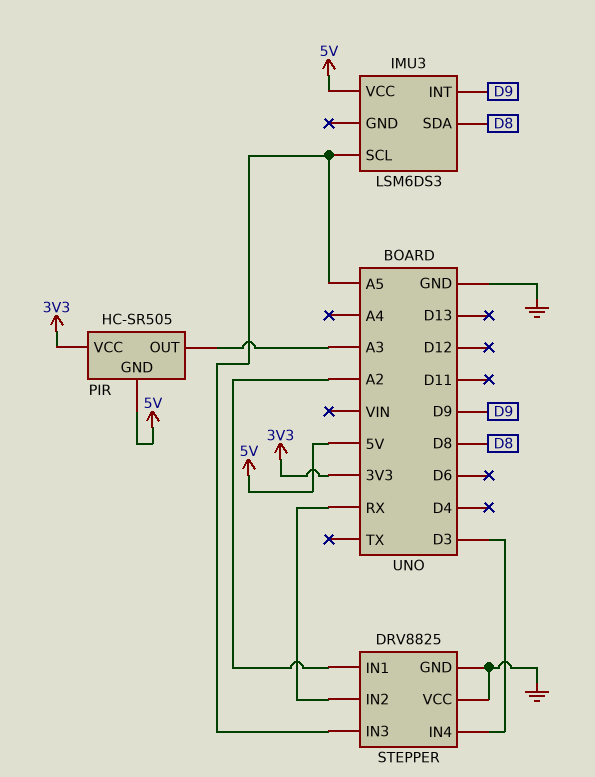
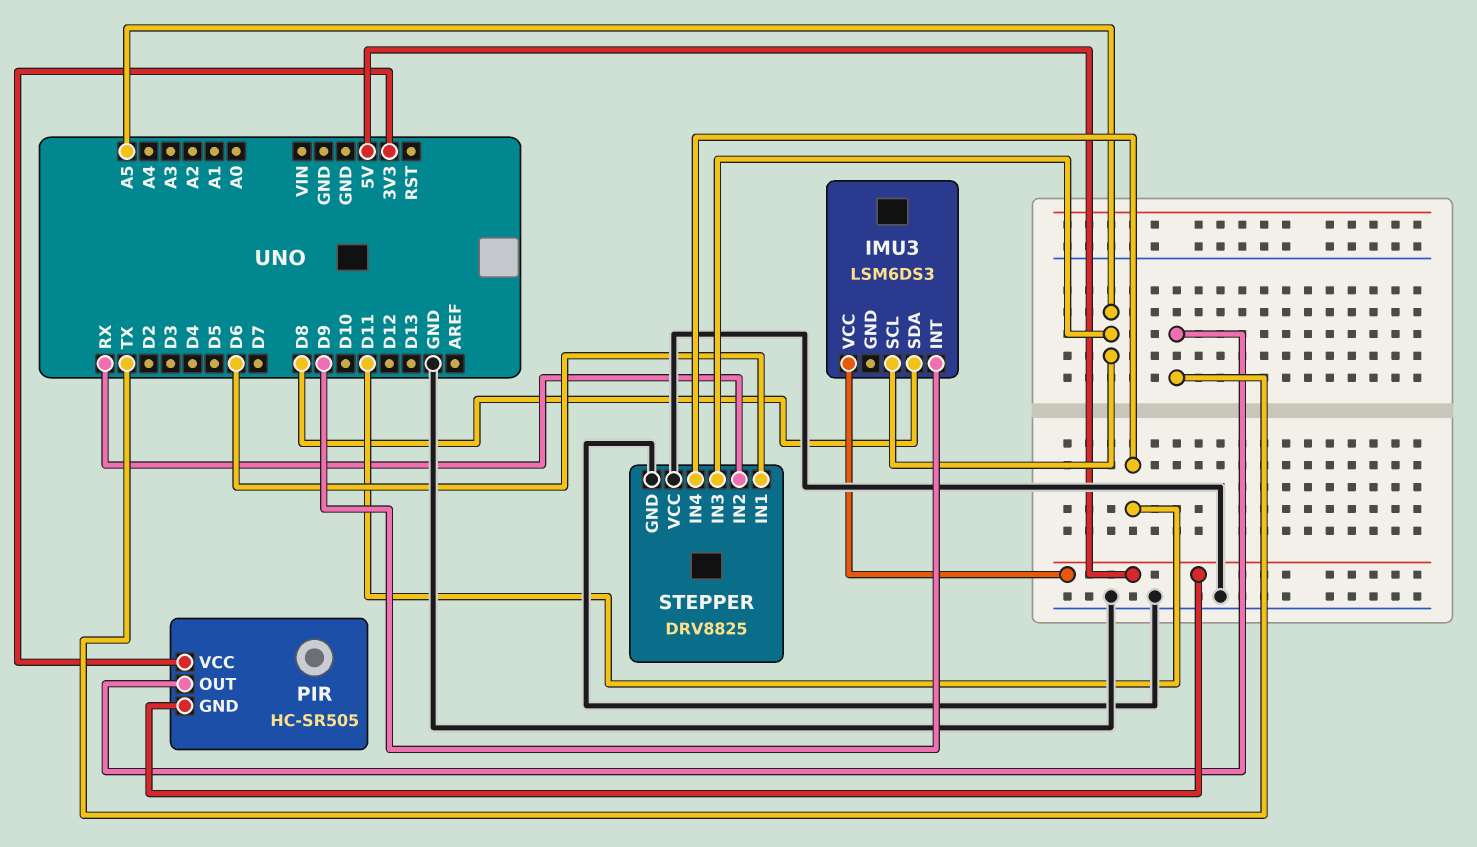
PIR pin OUT: A3 -> TX
STEPPER pin IN1: A2 -> D6
STEPPER pin IN4: D3 -> D11

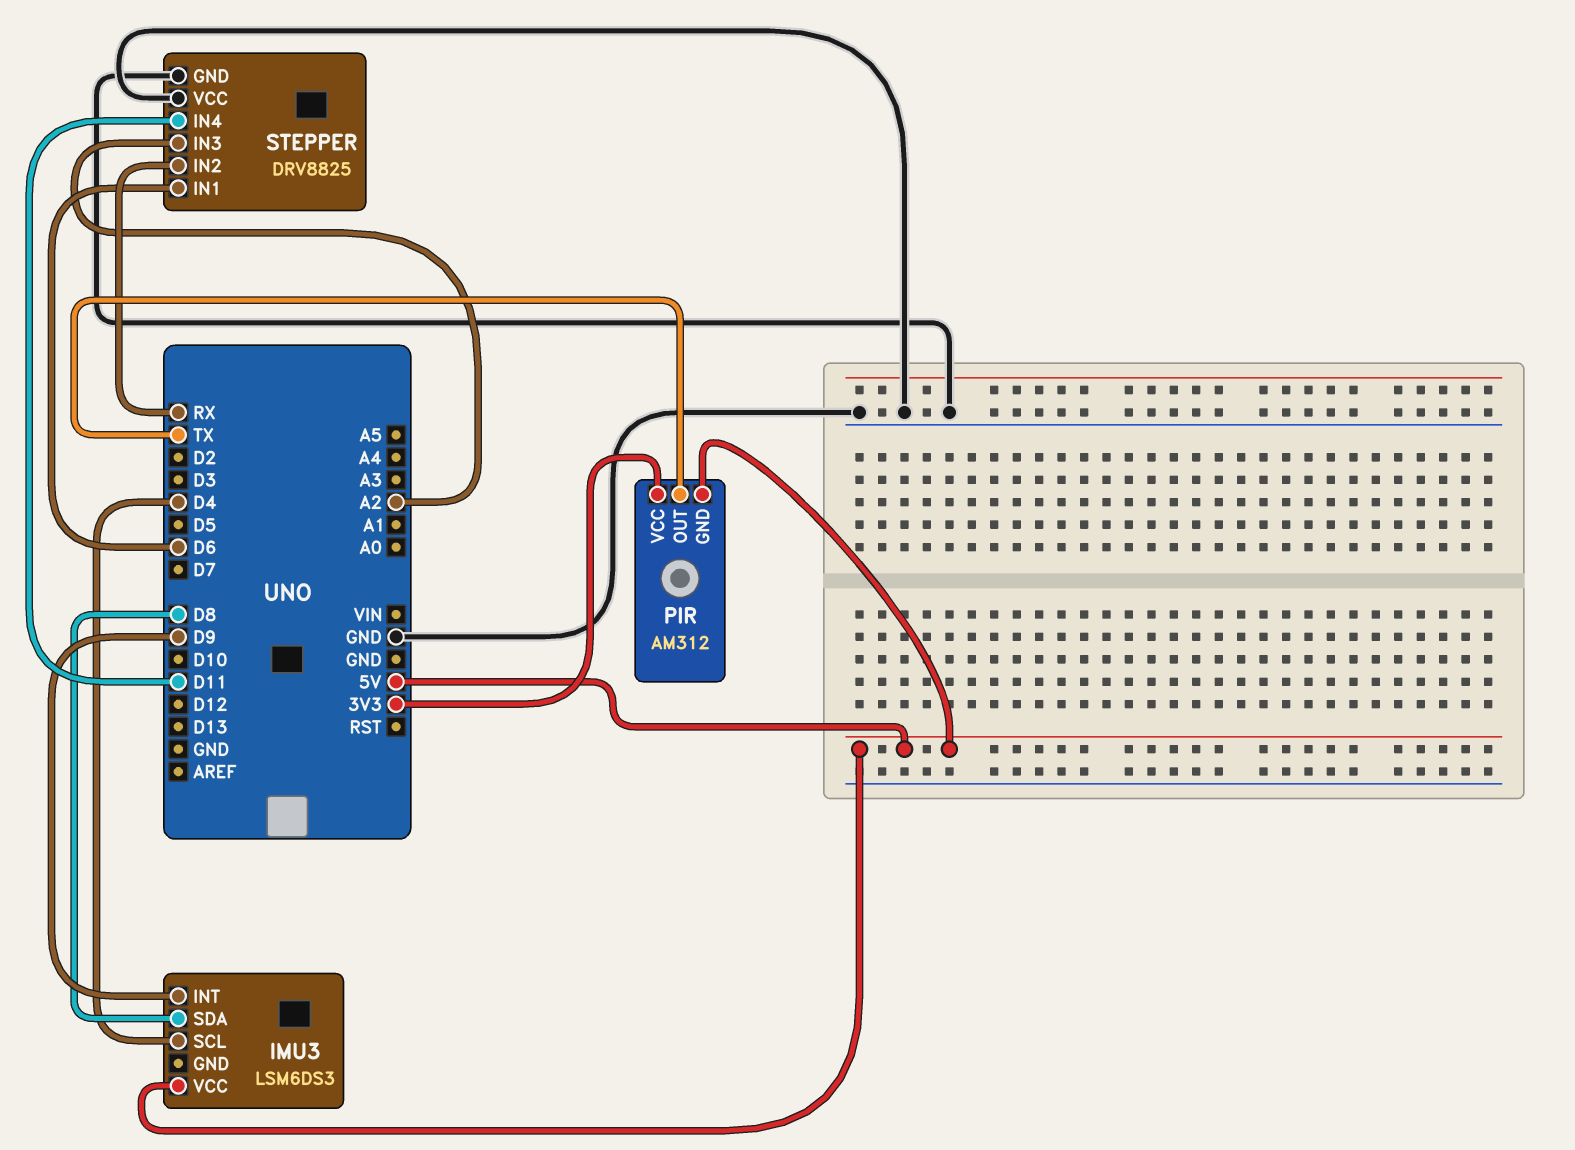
IMU3 pin SCL: A5 -> D4
PIR: HC-SR505 -> AM312
STEPPER pin IN3: A5 -> A2

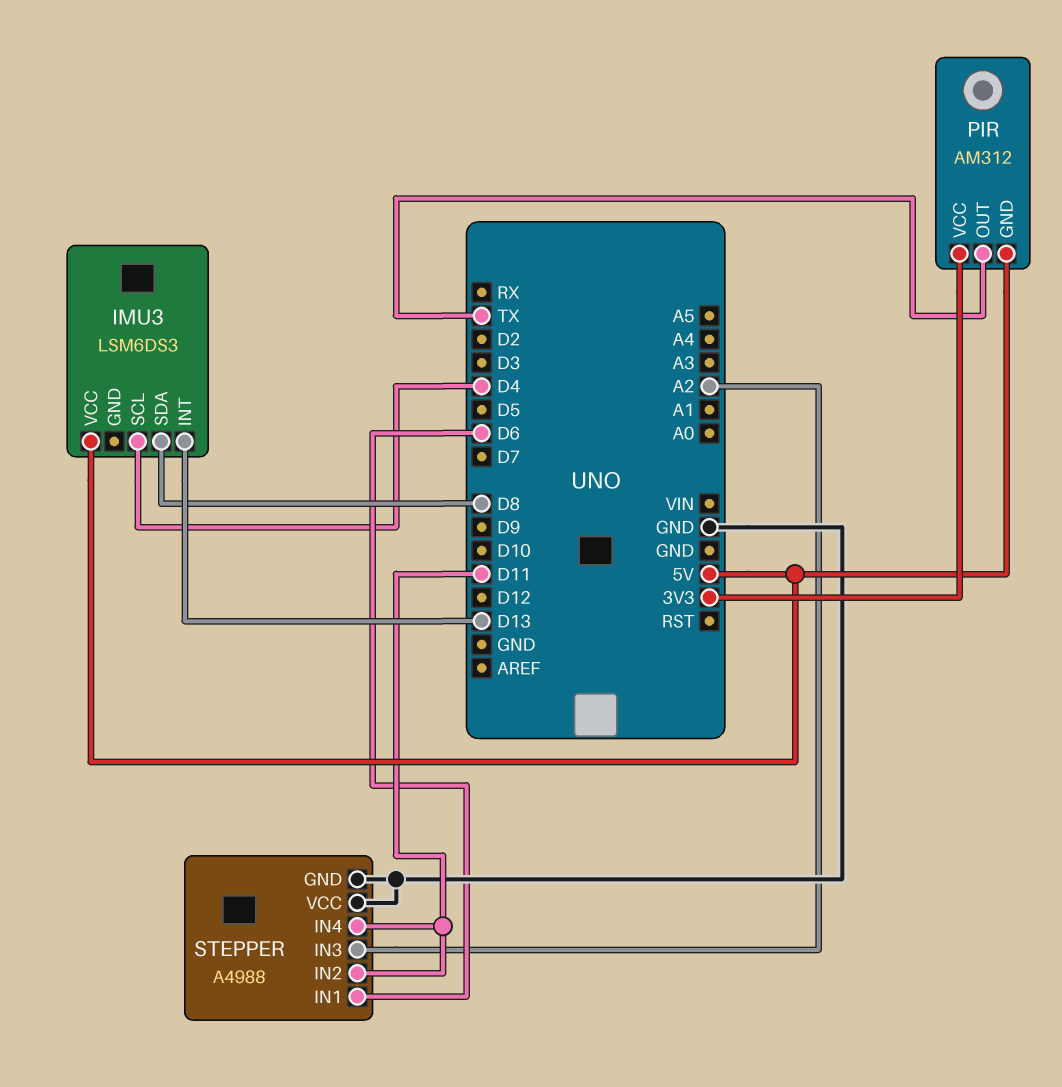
IMU3 pin INT: D9 -> D13
STEPPER: DRV8825 -> A4988
STEPPER pin IN2: RX -> D11

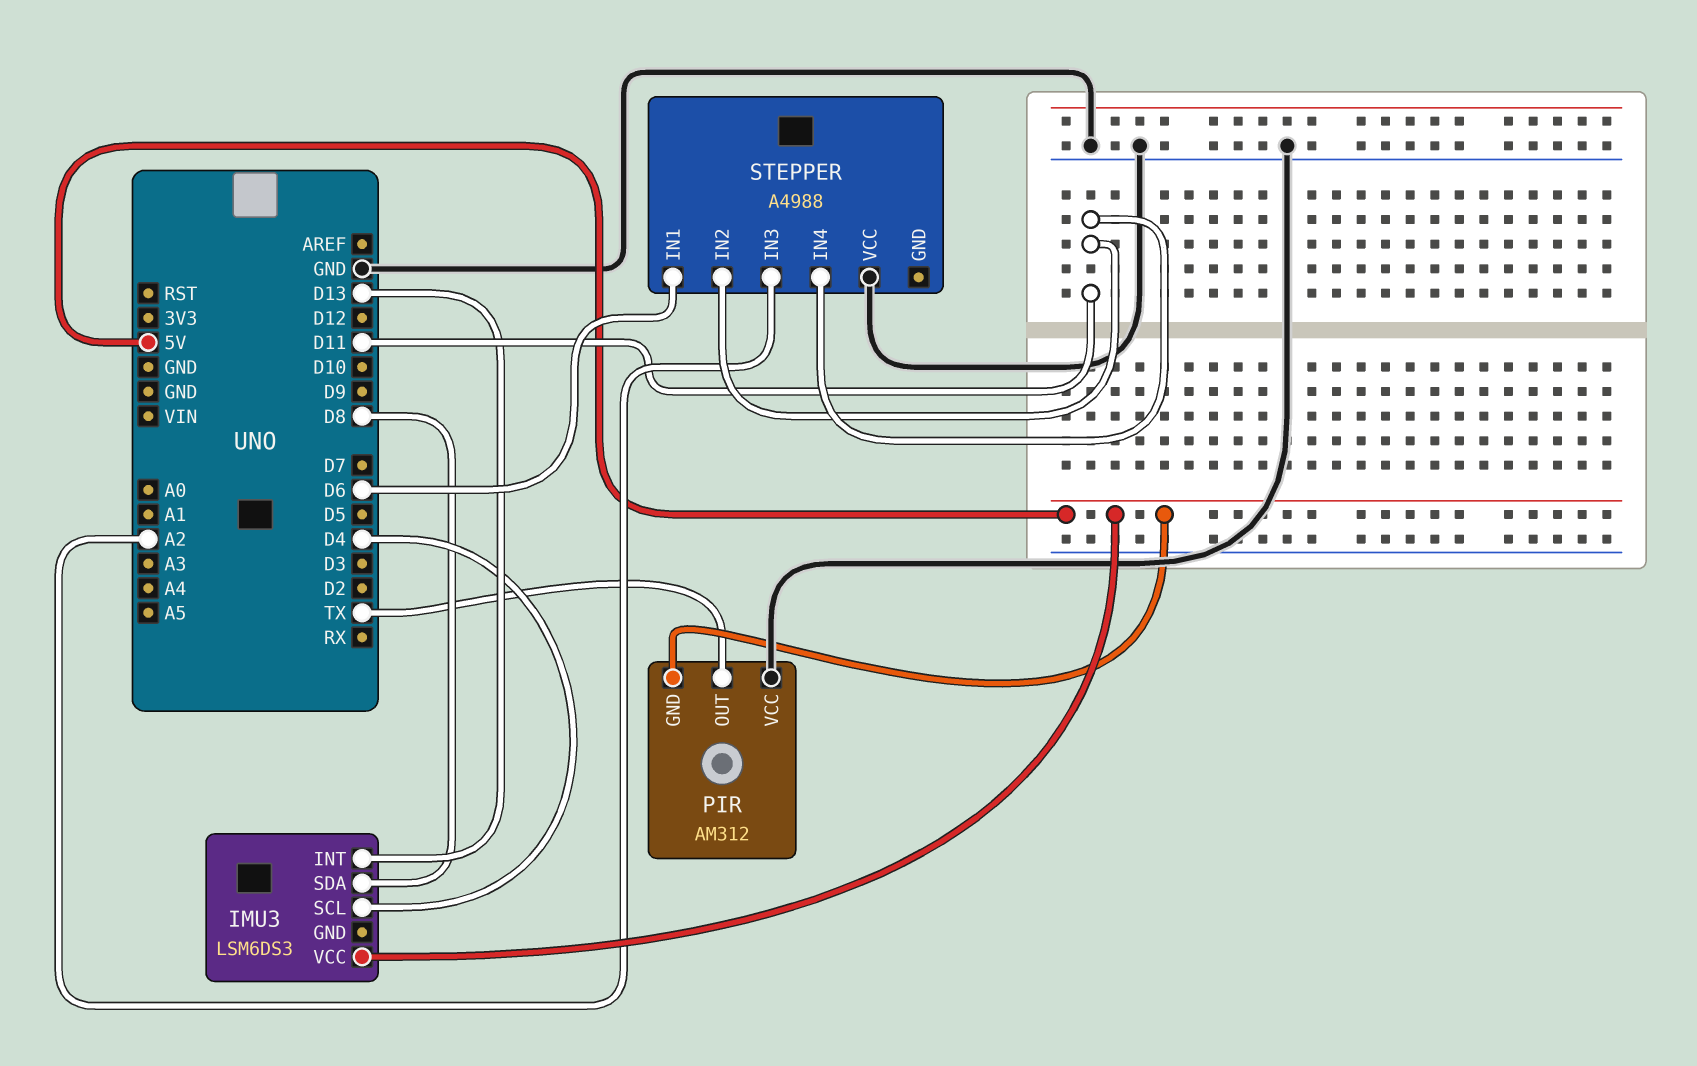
PIR pin VCC: 3V3 -> GND
STEPPER pin GND: GND -> none

